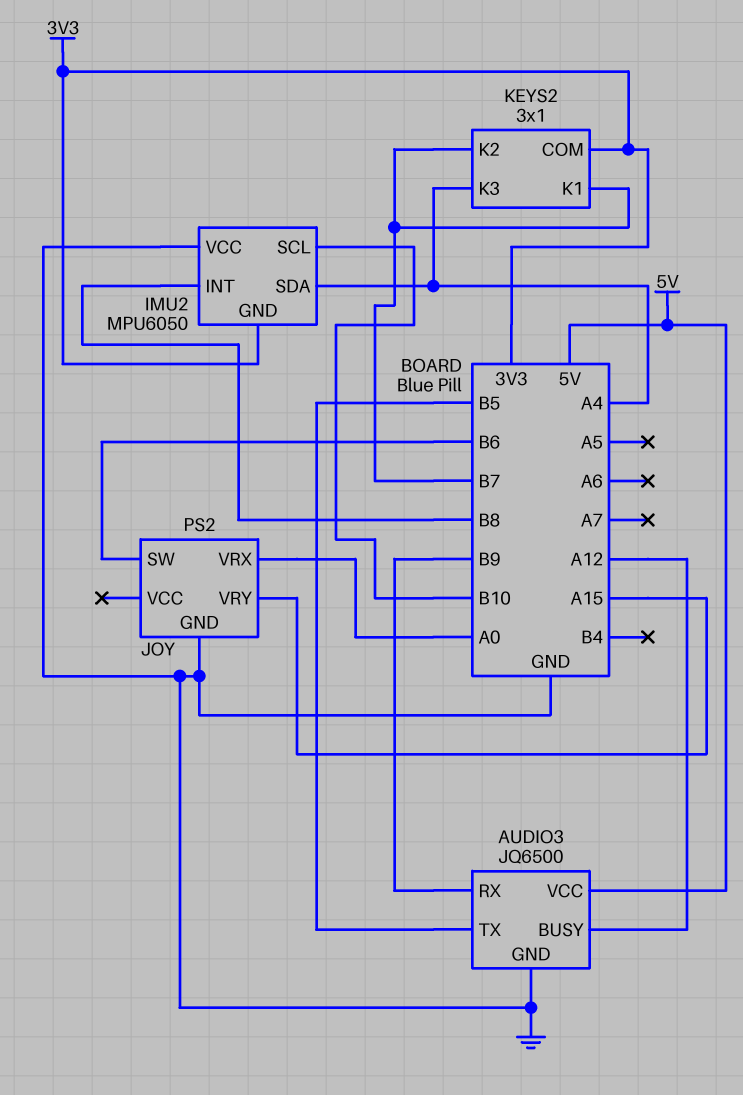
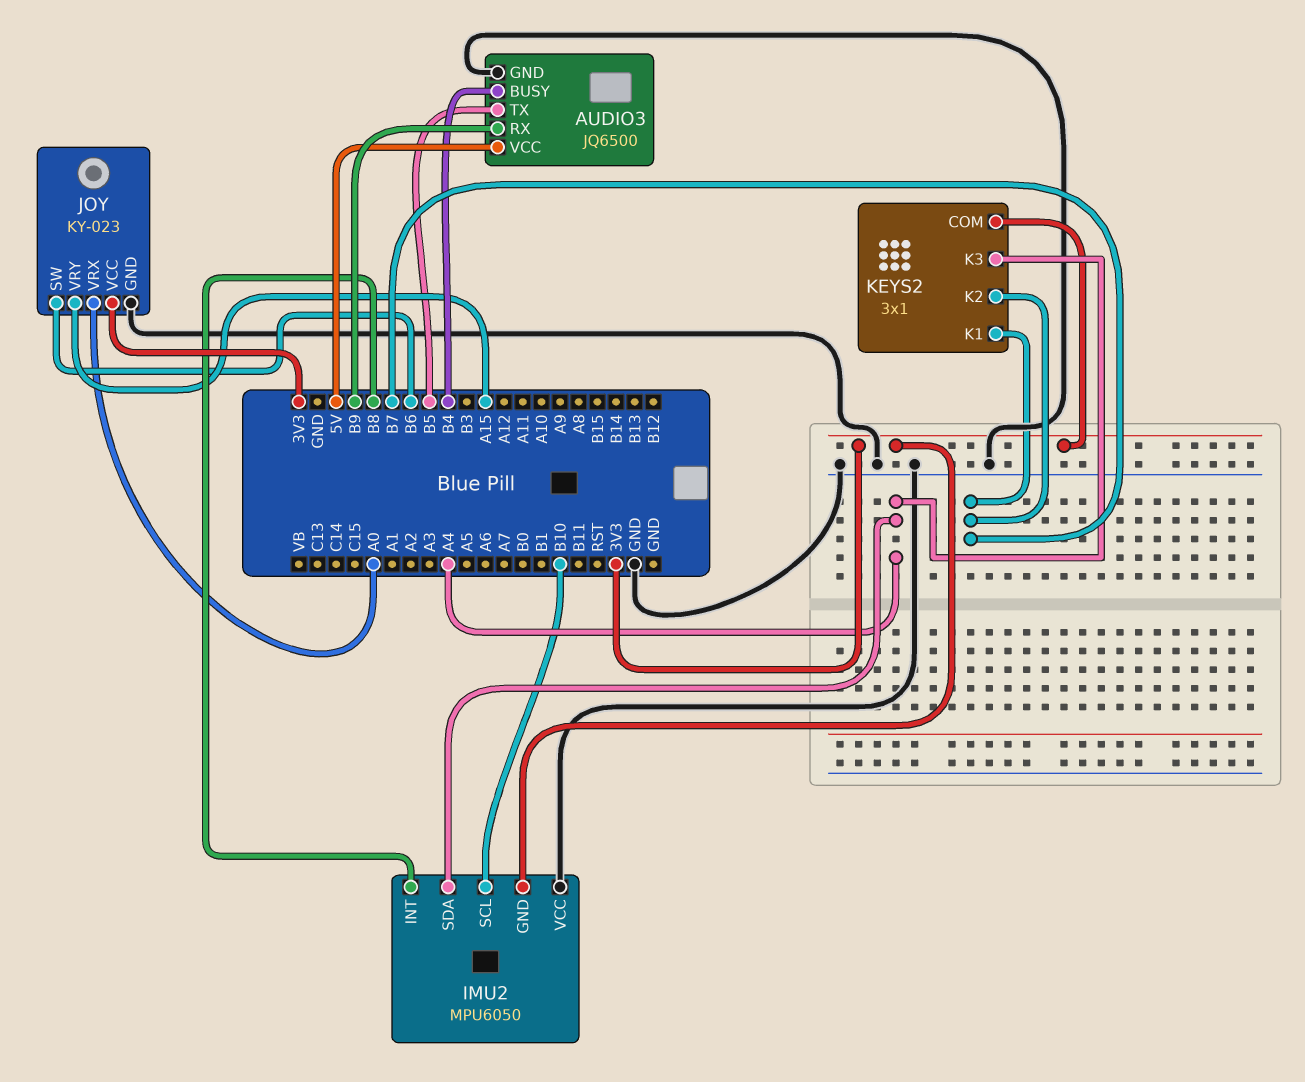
AUDIO3 pin BUSY: A12 -> B4
JOY: PS2 -> KY-023
JOY pin VCC: none -> 3V3

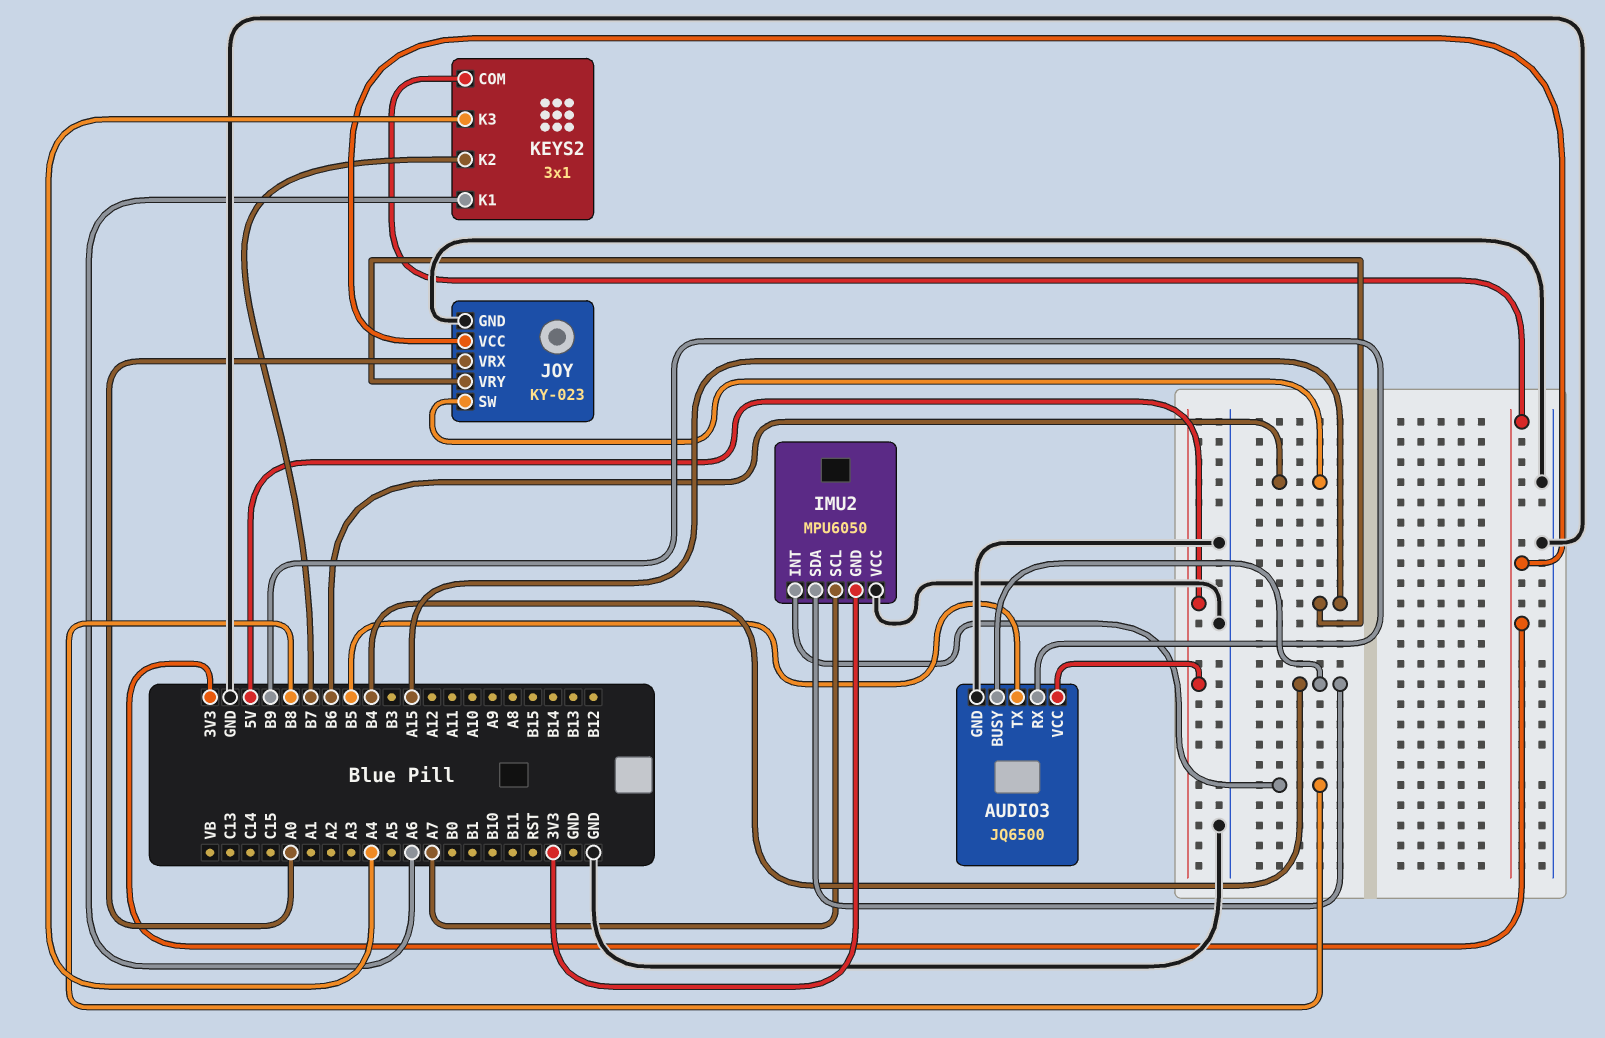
IMU2 pin SCL: B10 -> A7
IMU2 pin SDA: A4 -> B4
KEYS2 pin K1: B7 -> A6

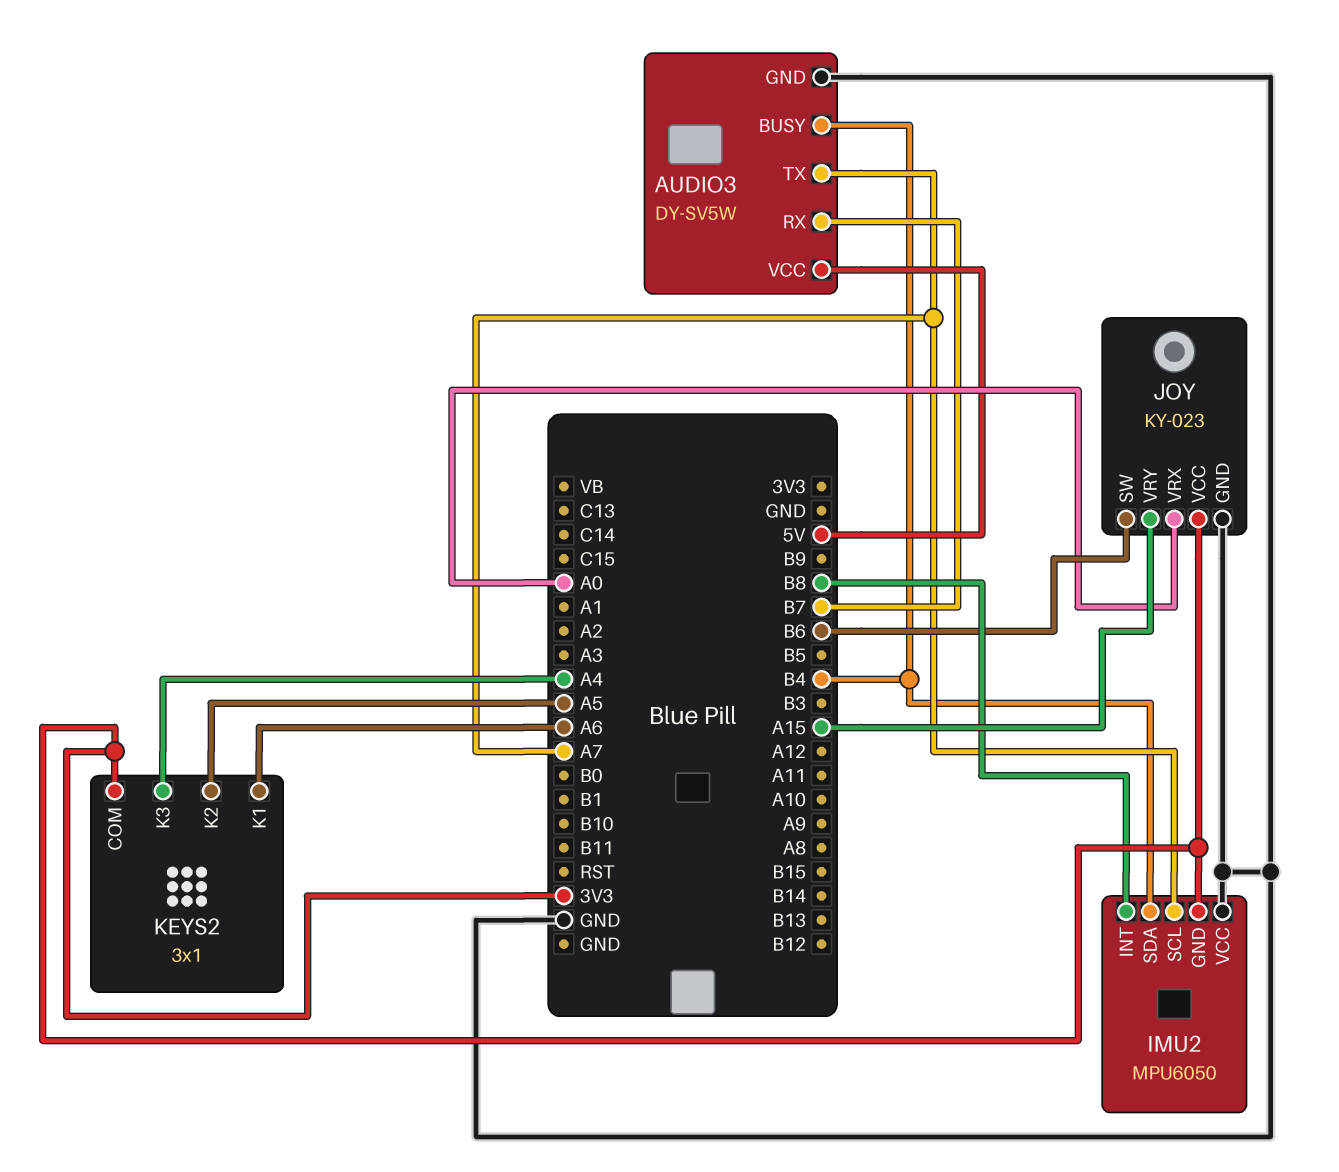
AUDIO3: JQ6500 -> DY-SV5W
AUDIO3 pin RX: B9 -> B7
AUDIO3 pin TX: B5 -> A7
KEYS2 pin K2: B7 -> A5

